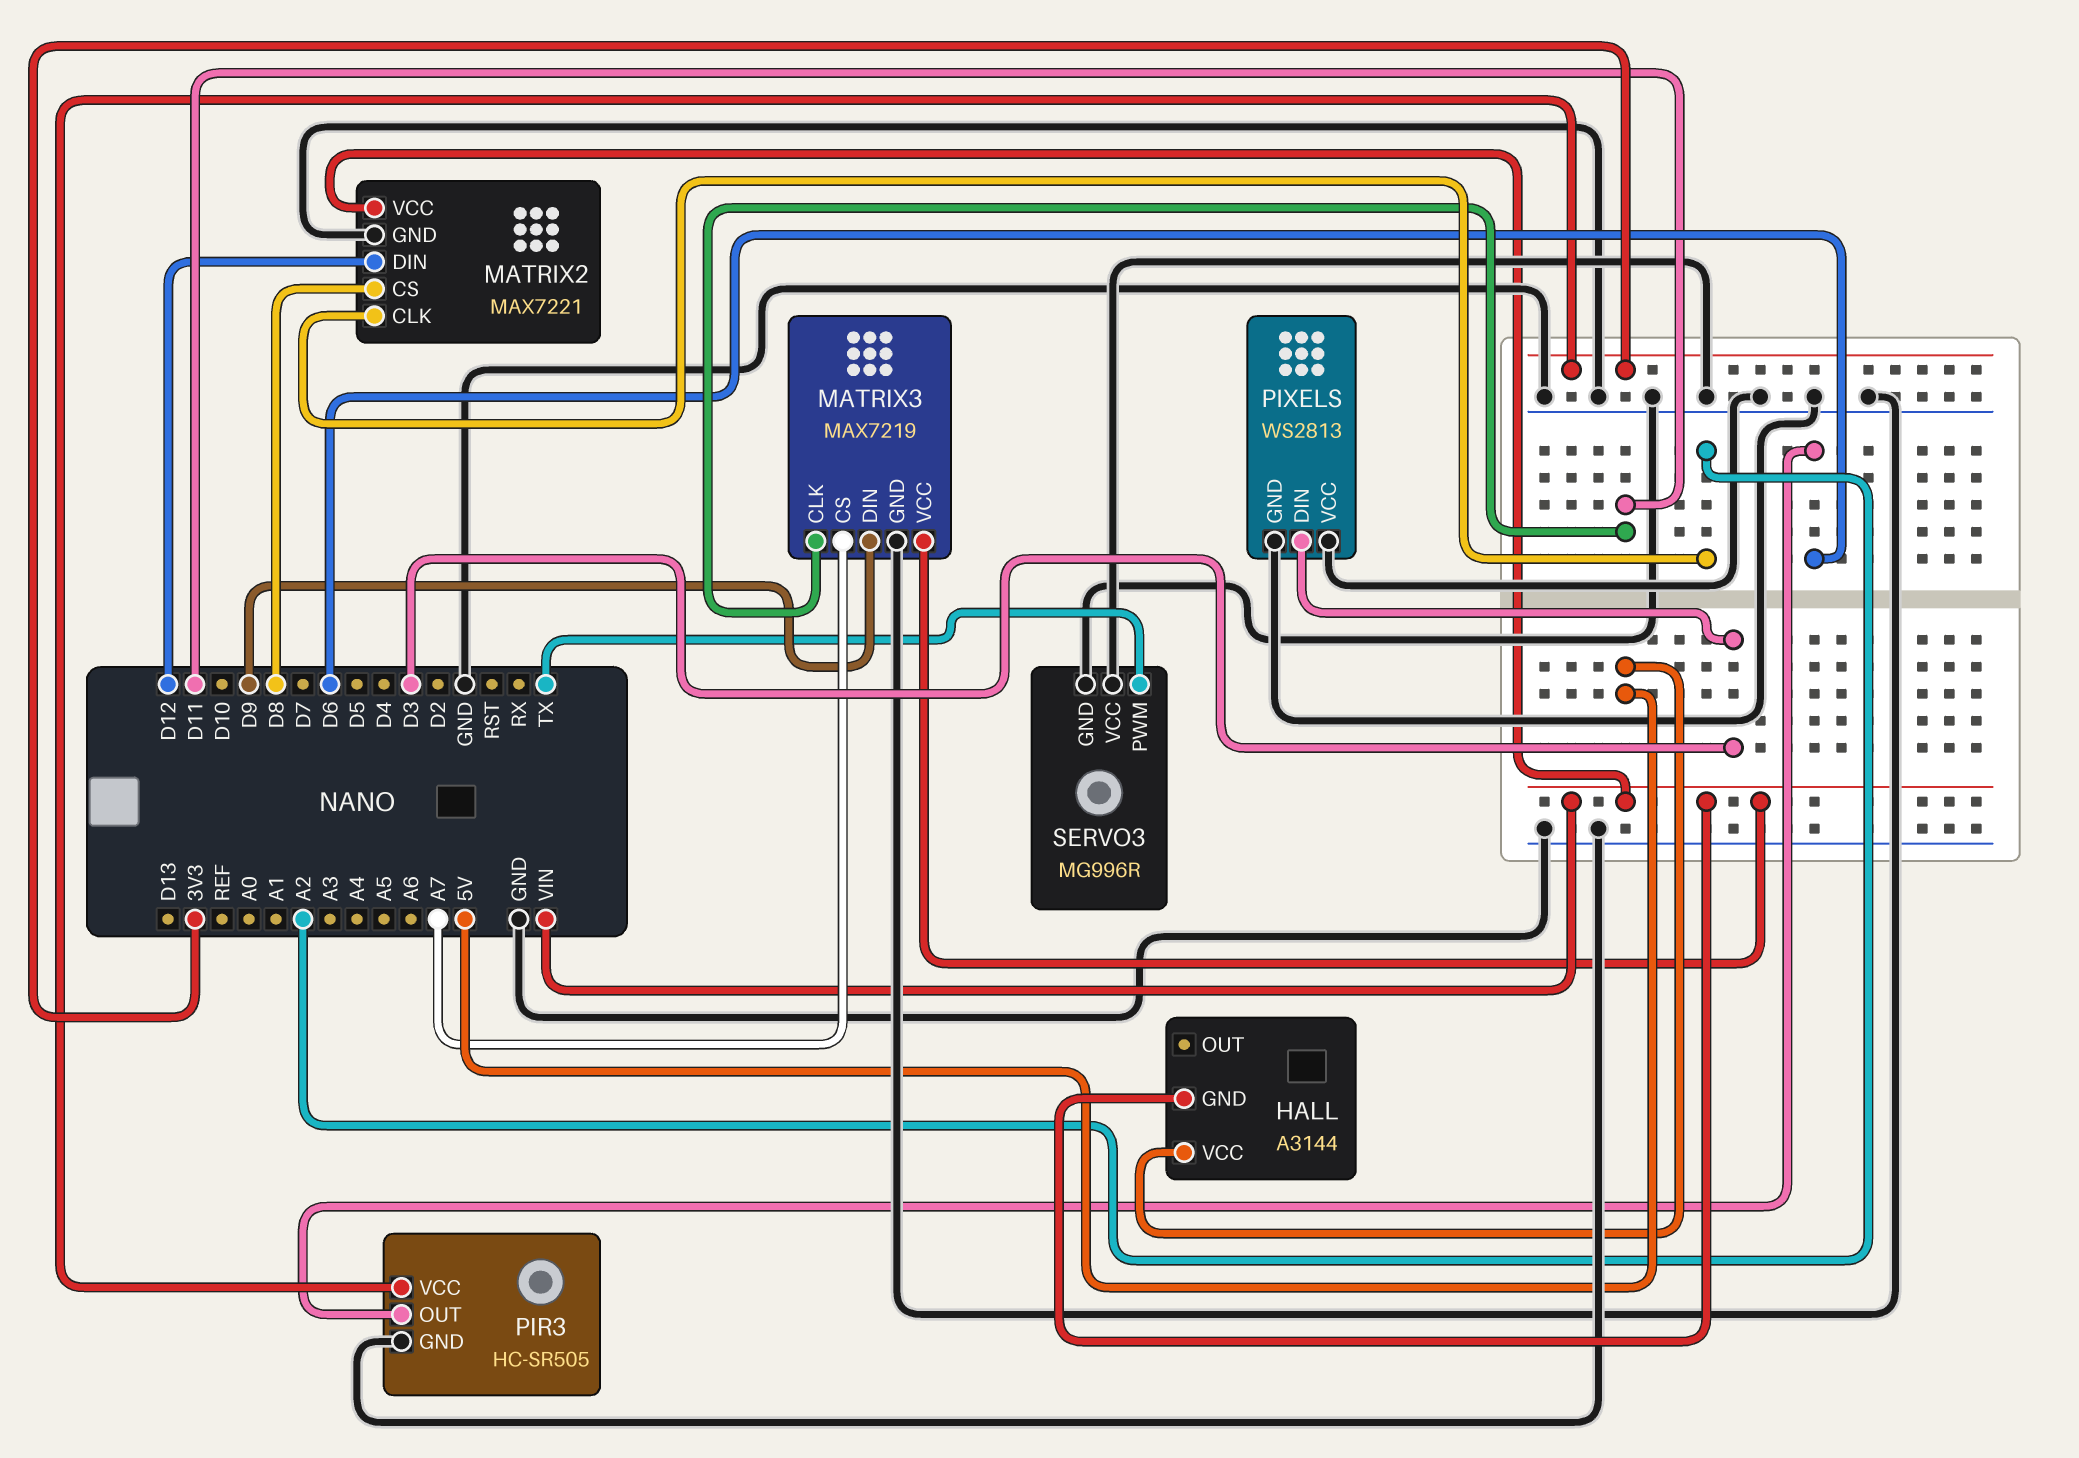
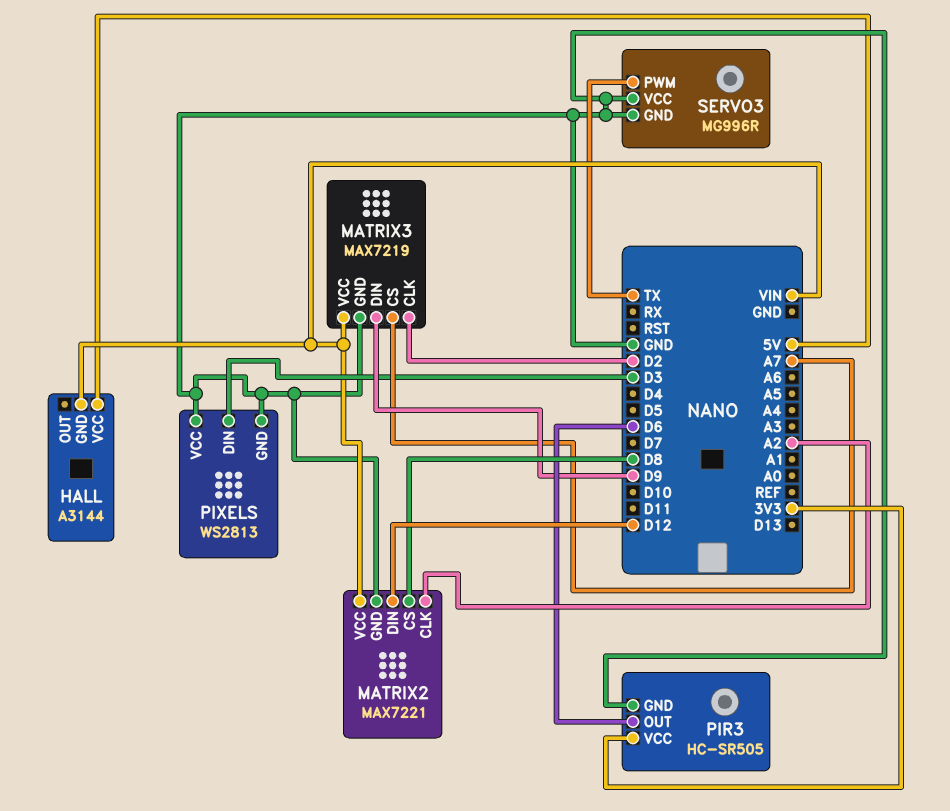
MATRIX3 pin CLK: D11 -> D2

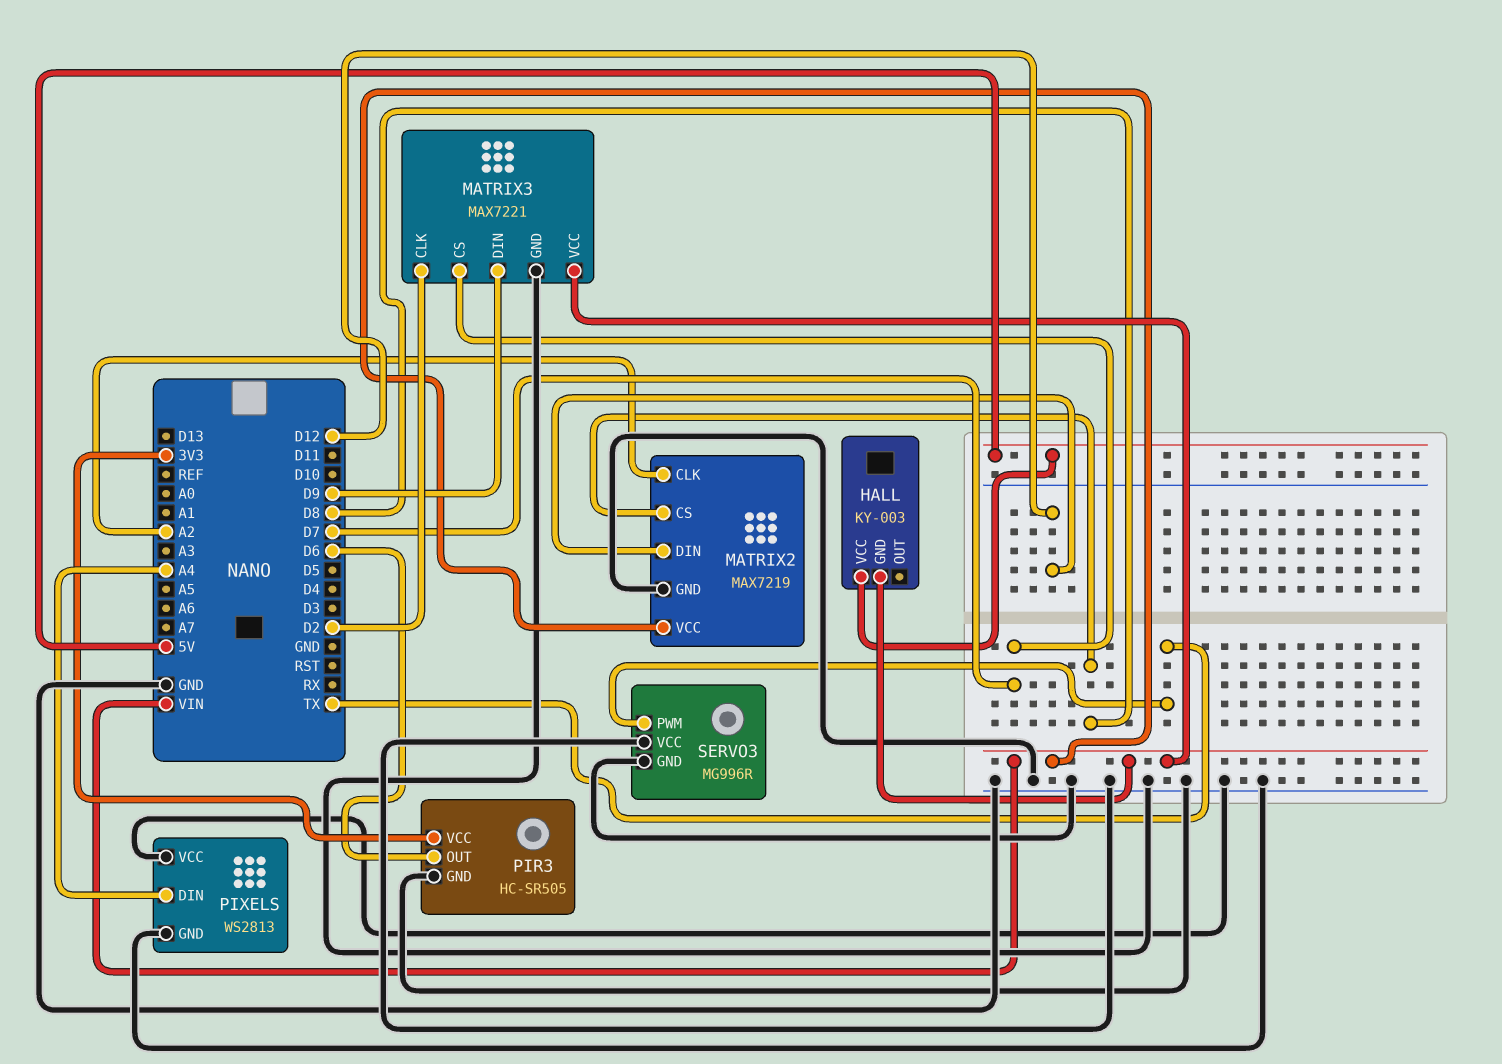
HALL: A3144 -> KY-003
MATRIX2: MAX7221 -> MAX7219
MATRIX3: MAX7219 -> MAX7221
MATRIX3 pin CS: A7 -> D7
PIXELS pin DIN: D3 -> A4

